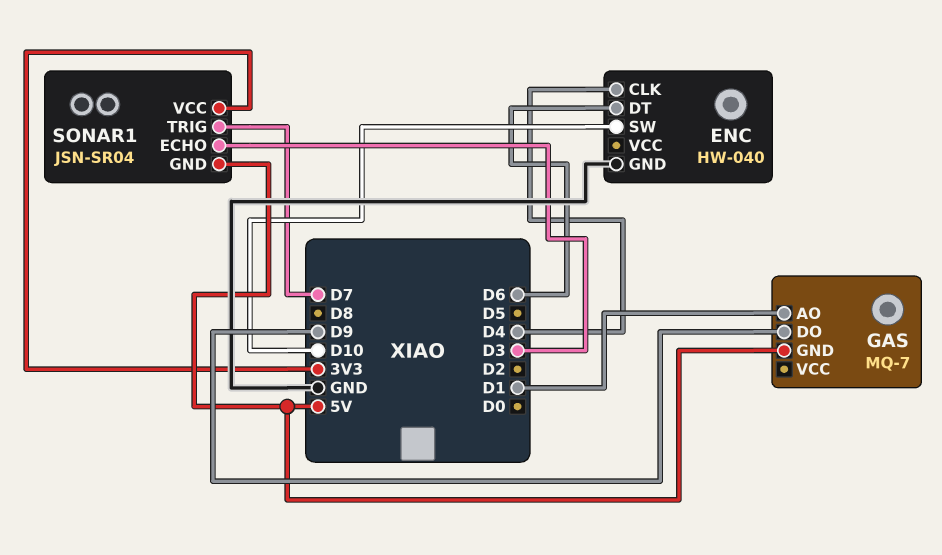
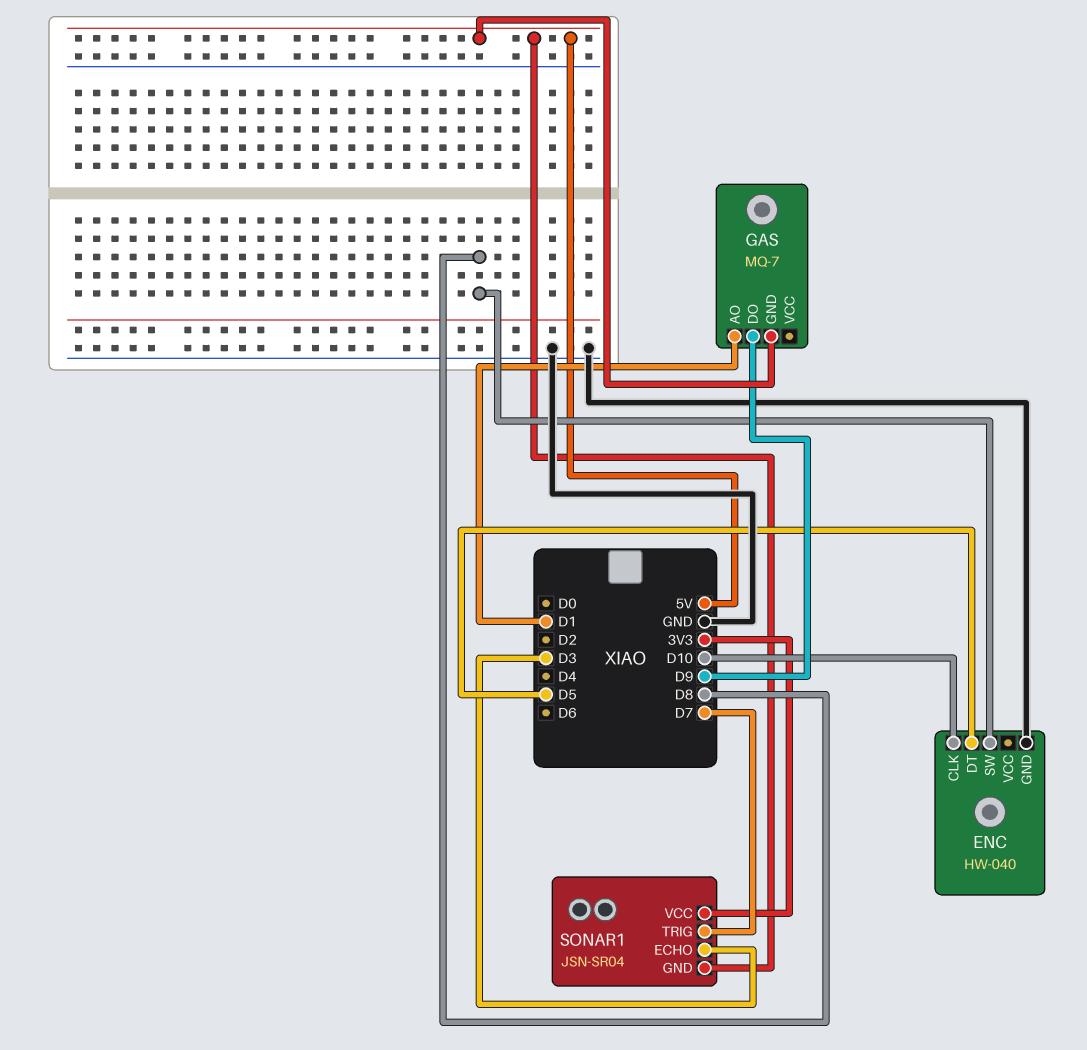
ENC pin CLK: D4 -> D10
ENC pin DT: D6 -> D5
ENC pin SW: D10 -> D8

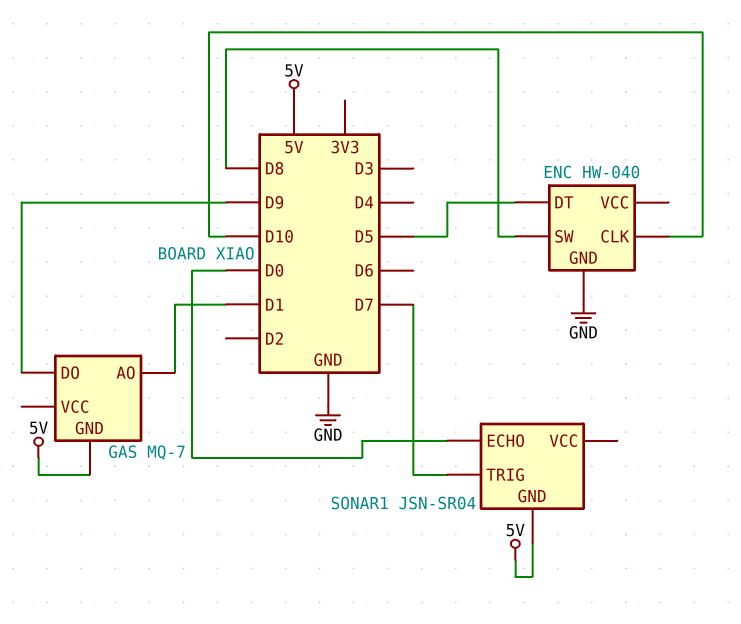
SONAR1 pin ECHO: D3 -> D0
SONAR1 pin VCC: 3V3 -> none

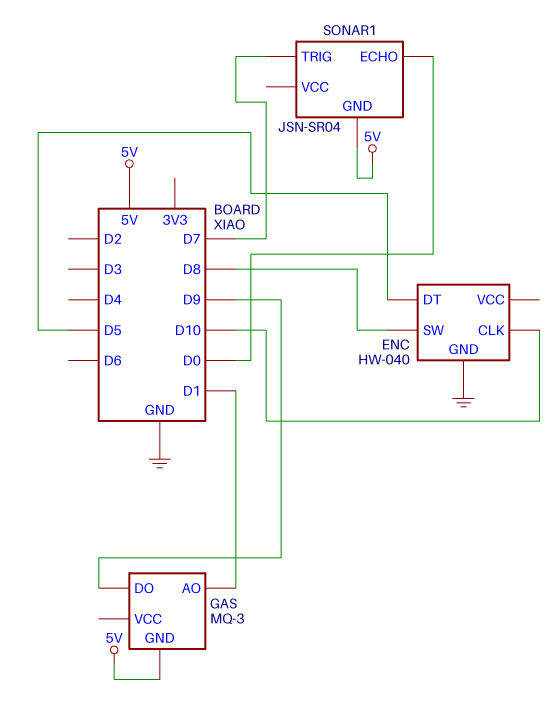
GAS: MQ-7 -> MQ-3

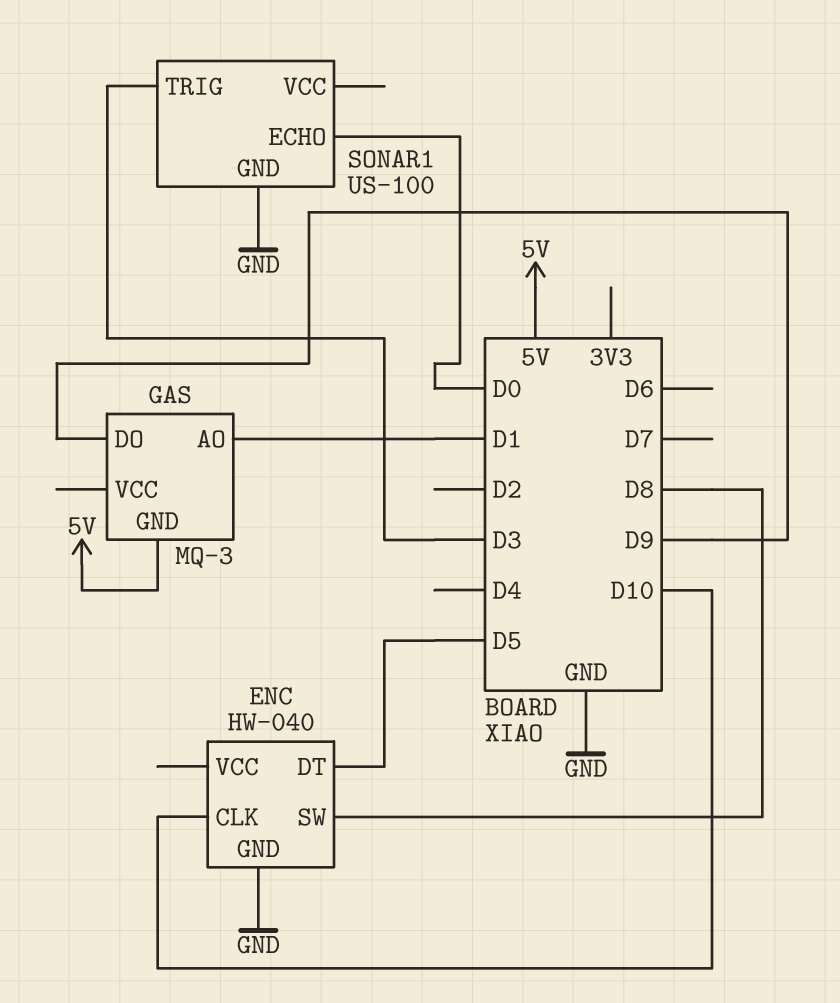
SONAR1: JSN-SR04 -> US-100
SONAR1 pin GND: 5V -> GND
SONAR1 pin TRIG: D7 -> D3

